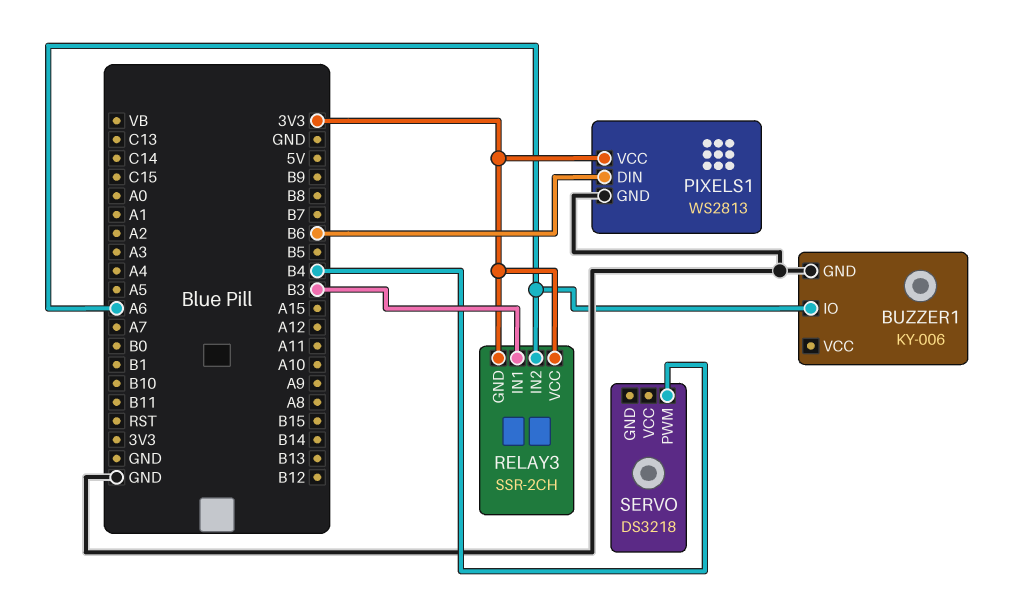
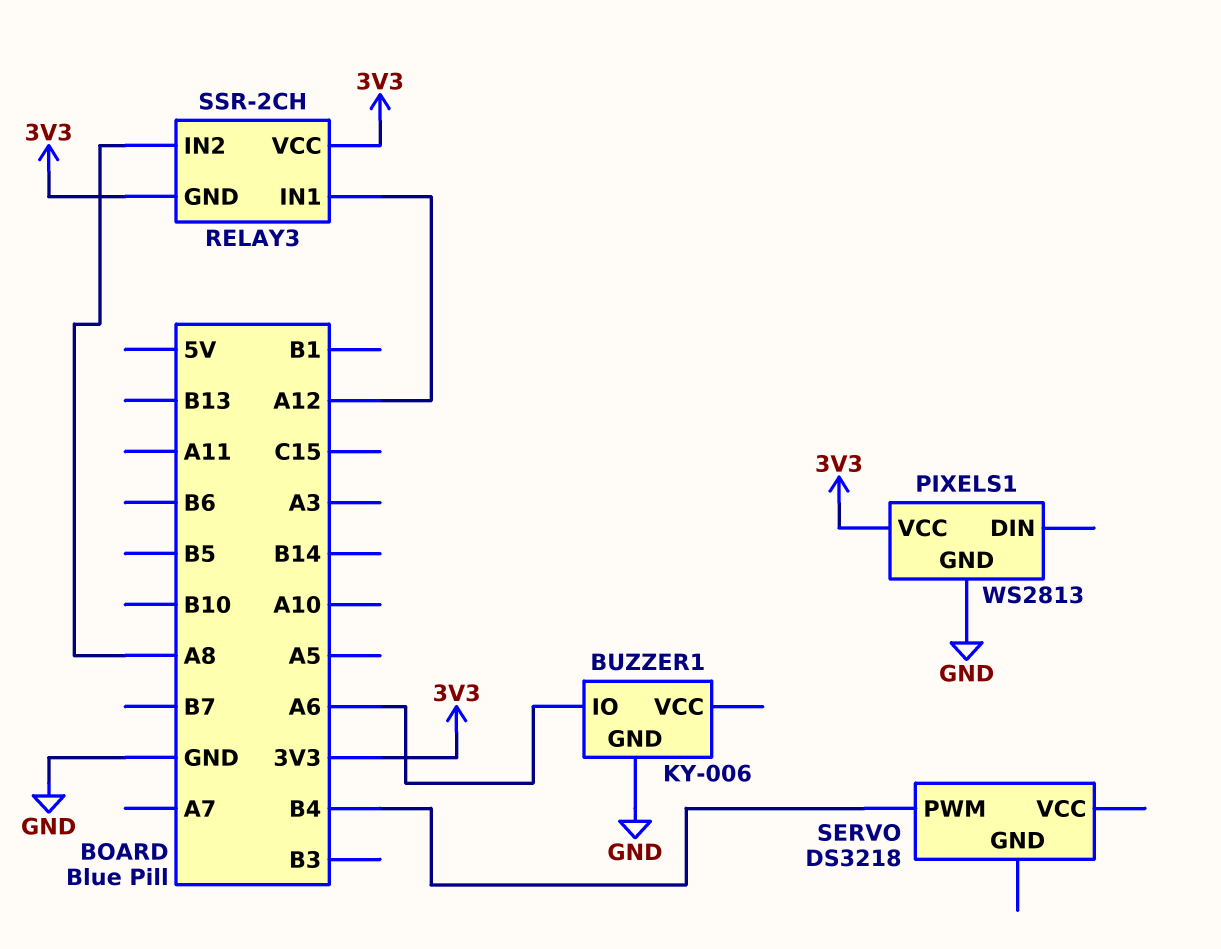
PIXELS1 pin DIN: B6 -> none
RELAY3 pin IN1: B3 -> A12
RELAY3 pin IN2: A6 -> A8

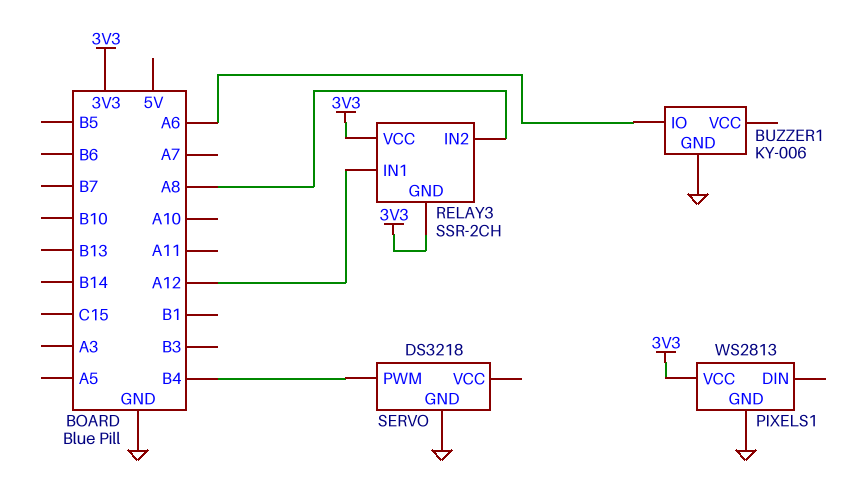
SERVO pin GND: none -> GND

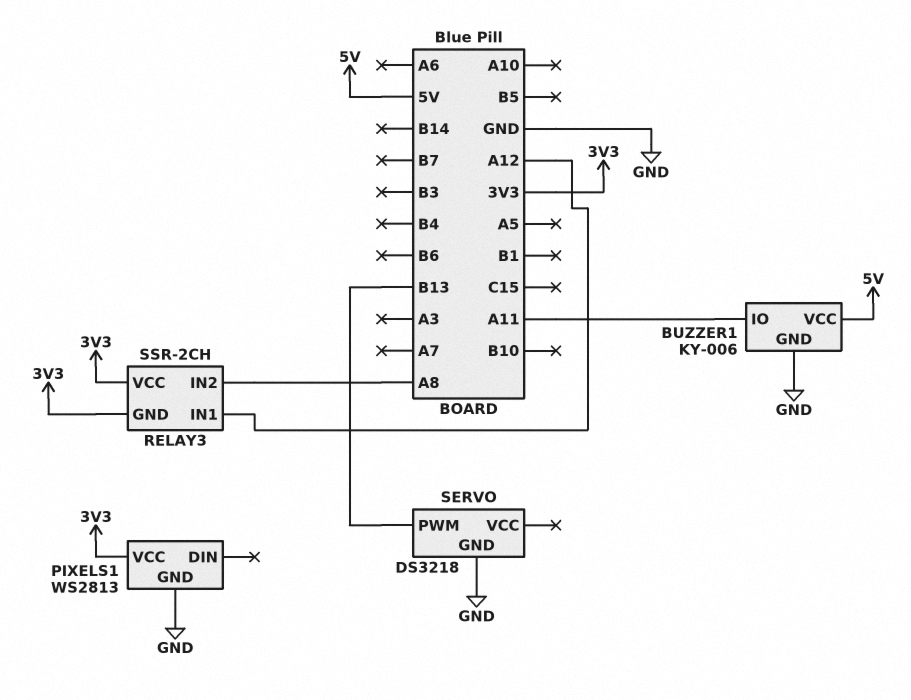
BUZZER1 pin IO: A6 -> A11
BUZZER1 pin VCC: none -> 5V
SERVO pin PWM: B4 -> B13

